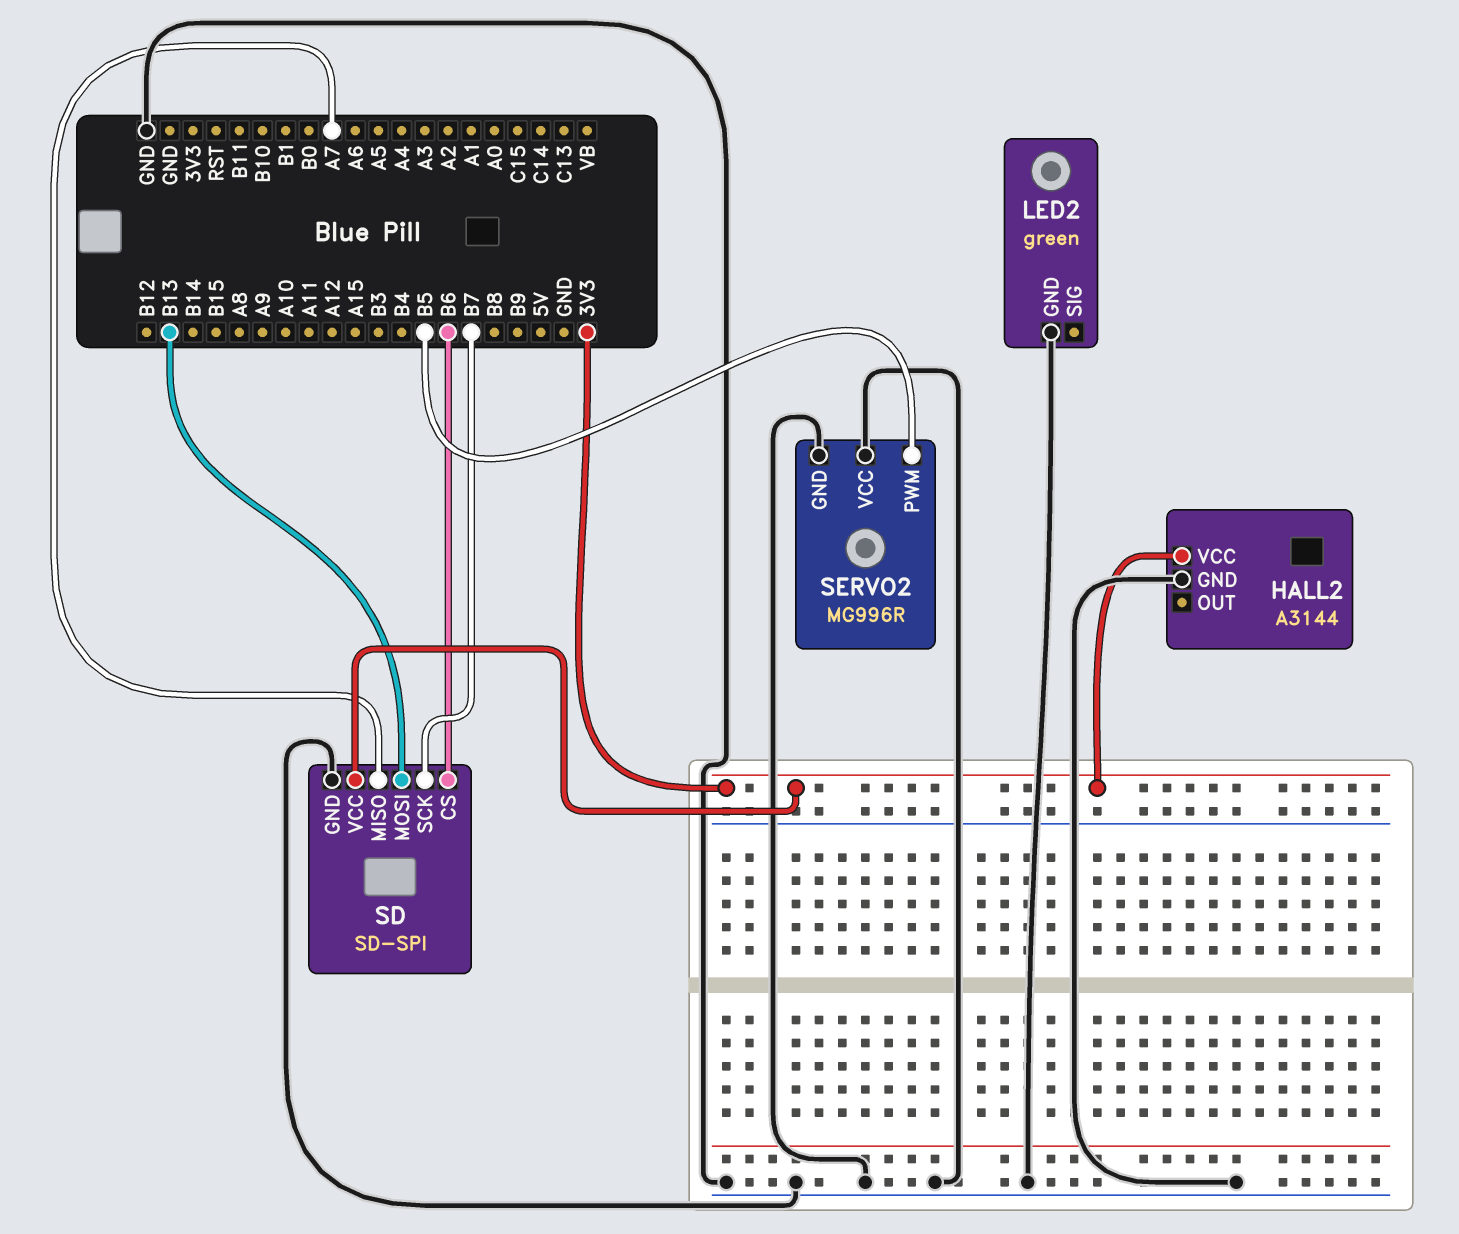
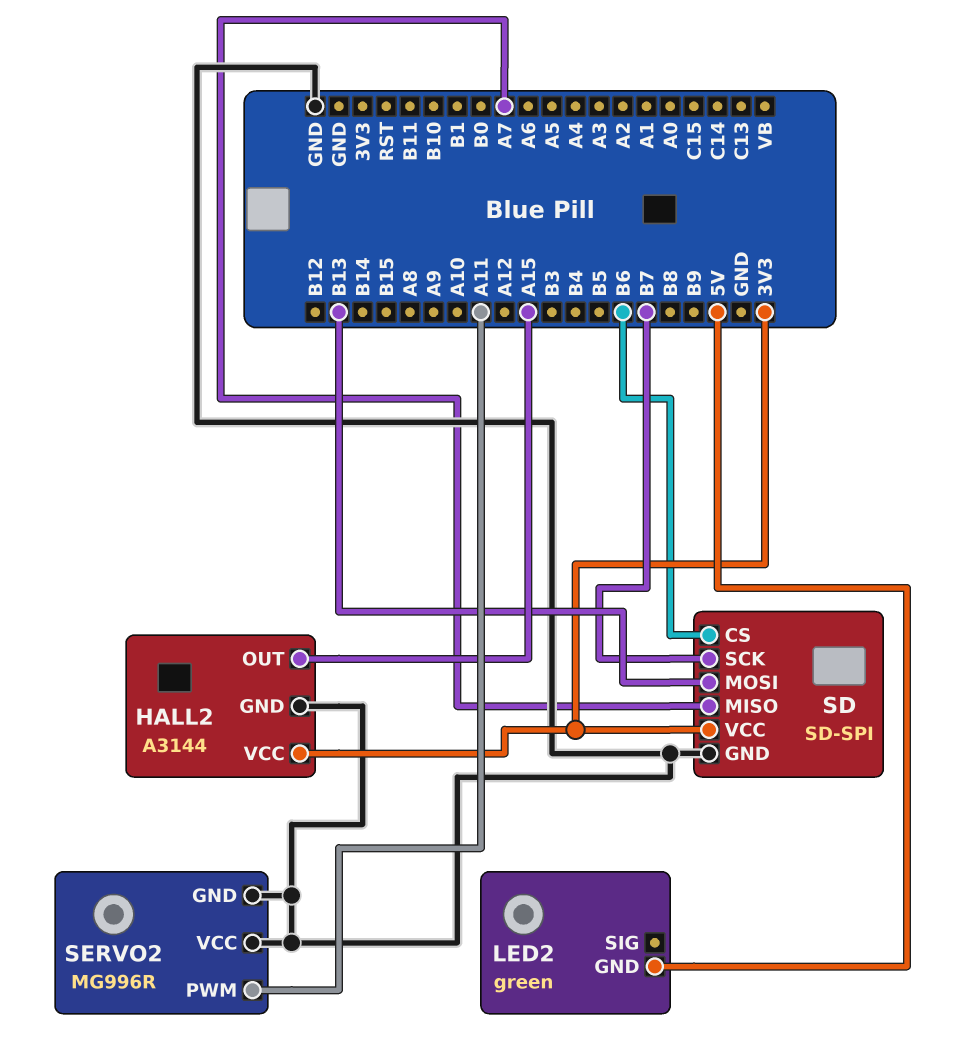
HALL2 pin OUT: none -> A15
LED2 pin GND: GND -> 5V
SERVO2 pin PWM: B5 -> A11

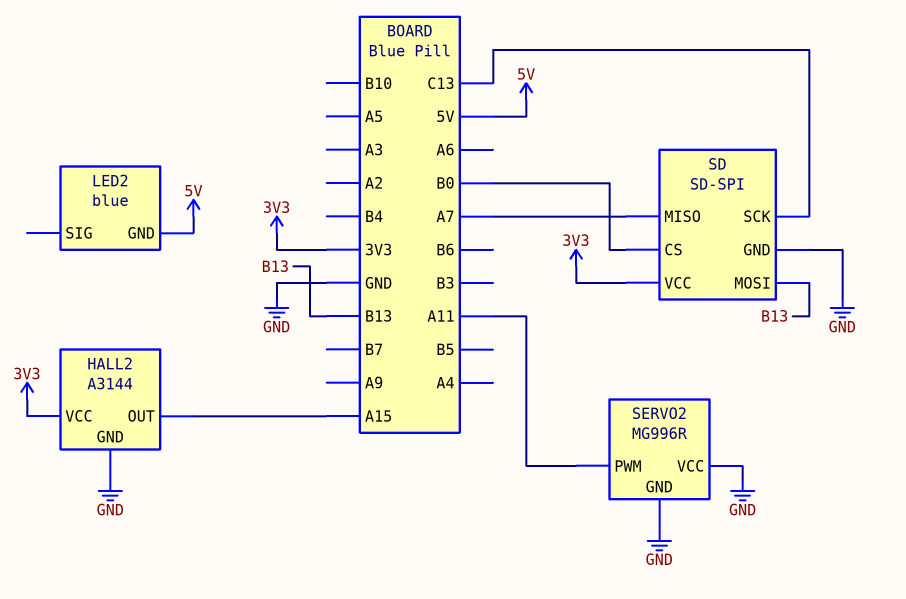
LED2: green -> blue
SD pin CS: B6 -> B0
SD pin SCK: B7 -> C13

